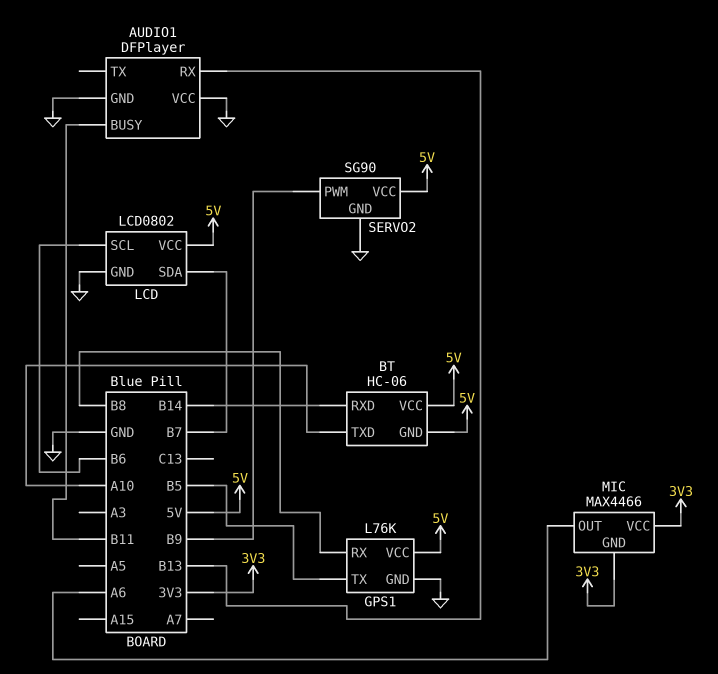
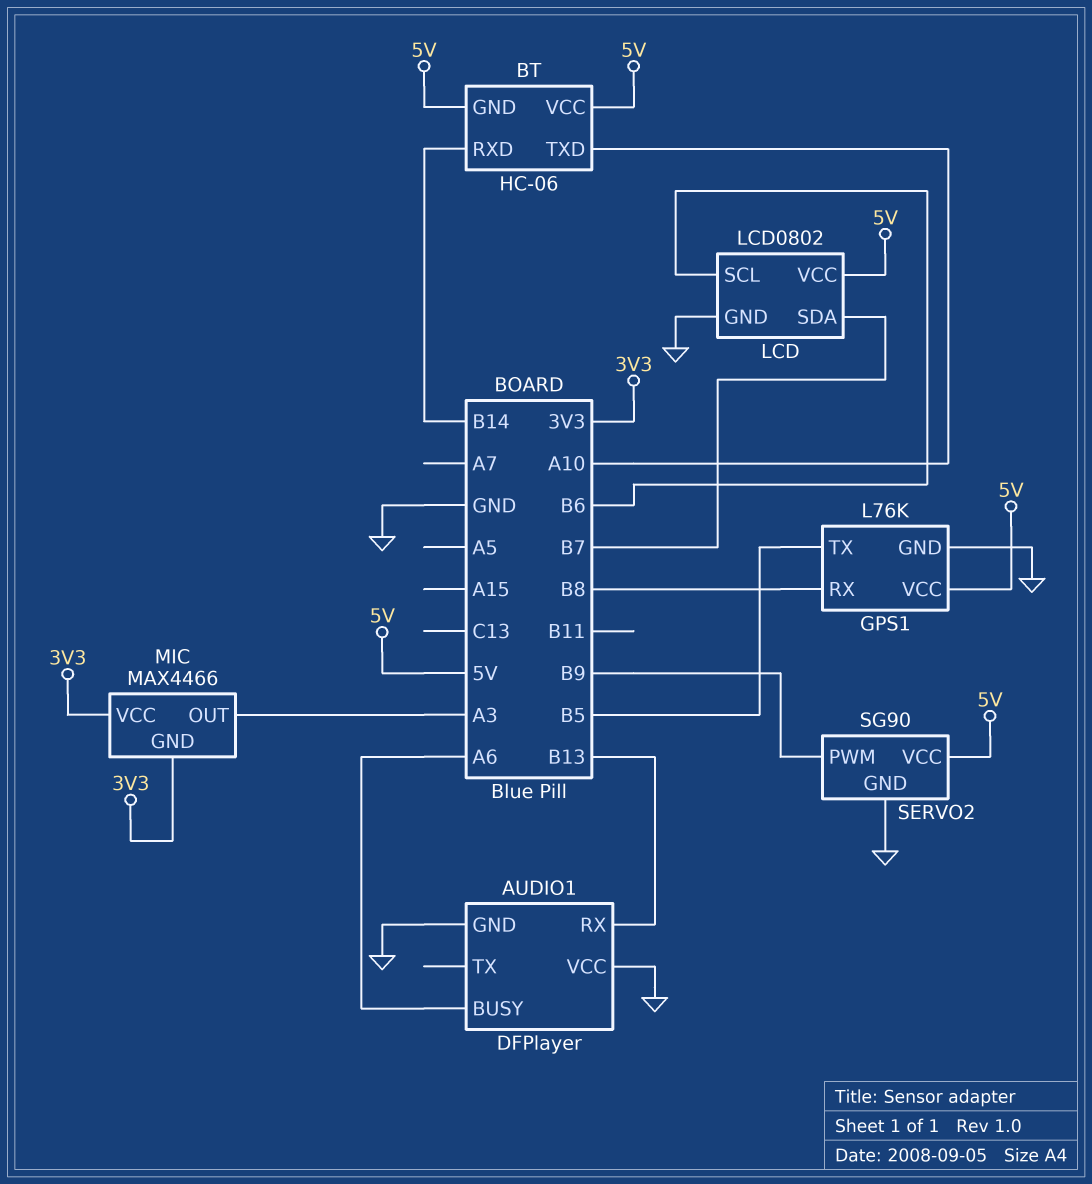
AUDIO1 pin BUSY: B11 -> A6
MIC pin OUT: A6 -> A3

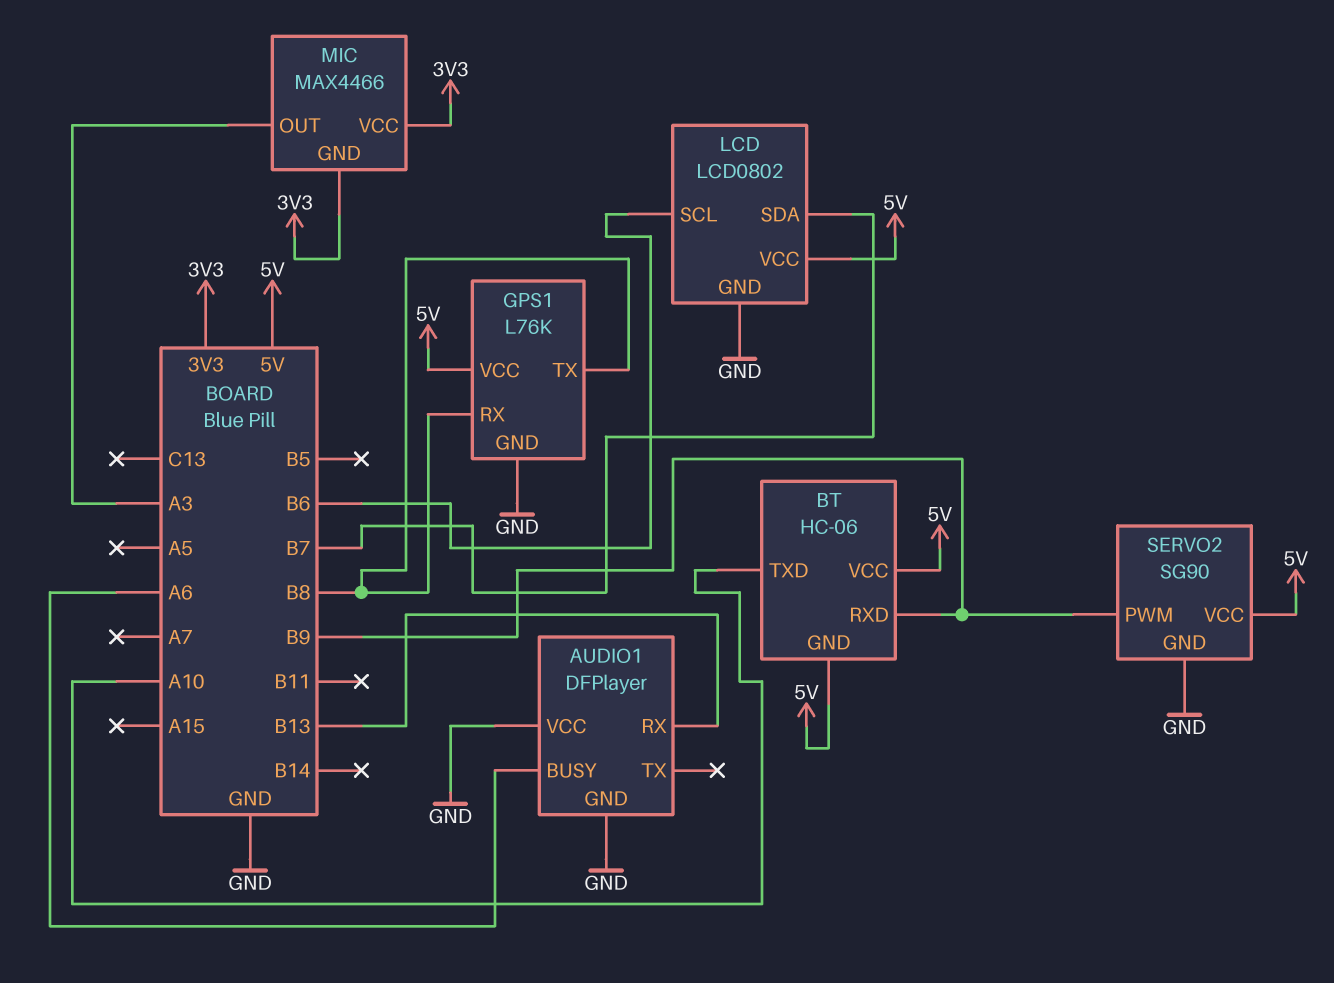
BT pin RXD: B14 -> B9
GPS1 pin TX: B5 -> B8

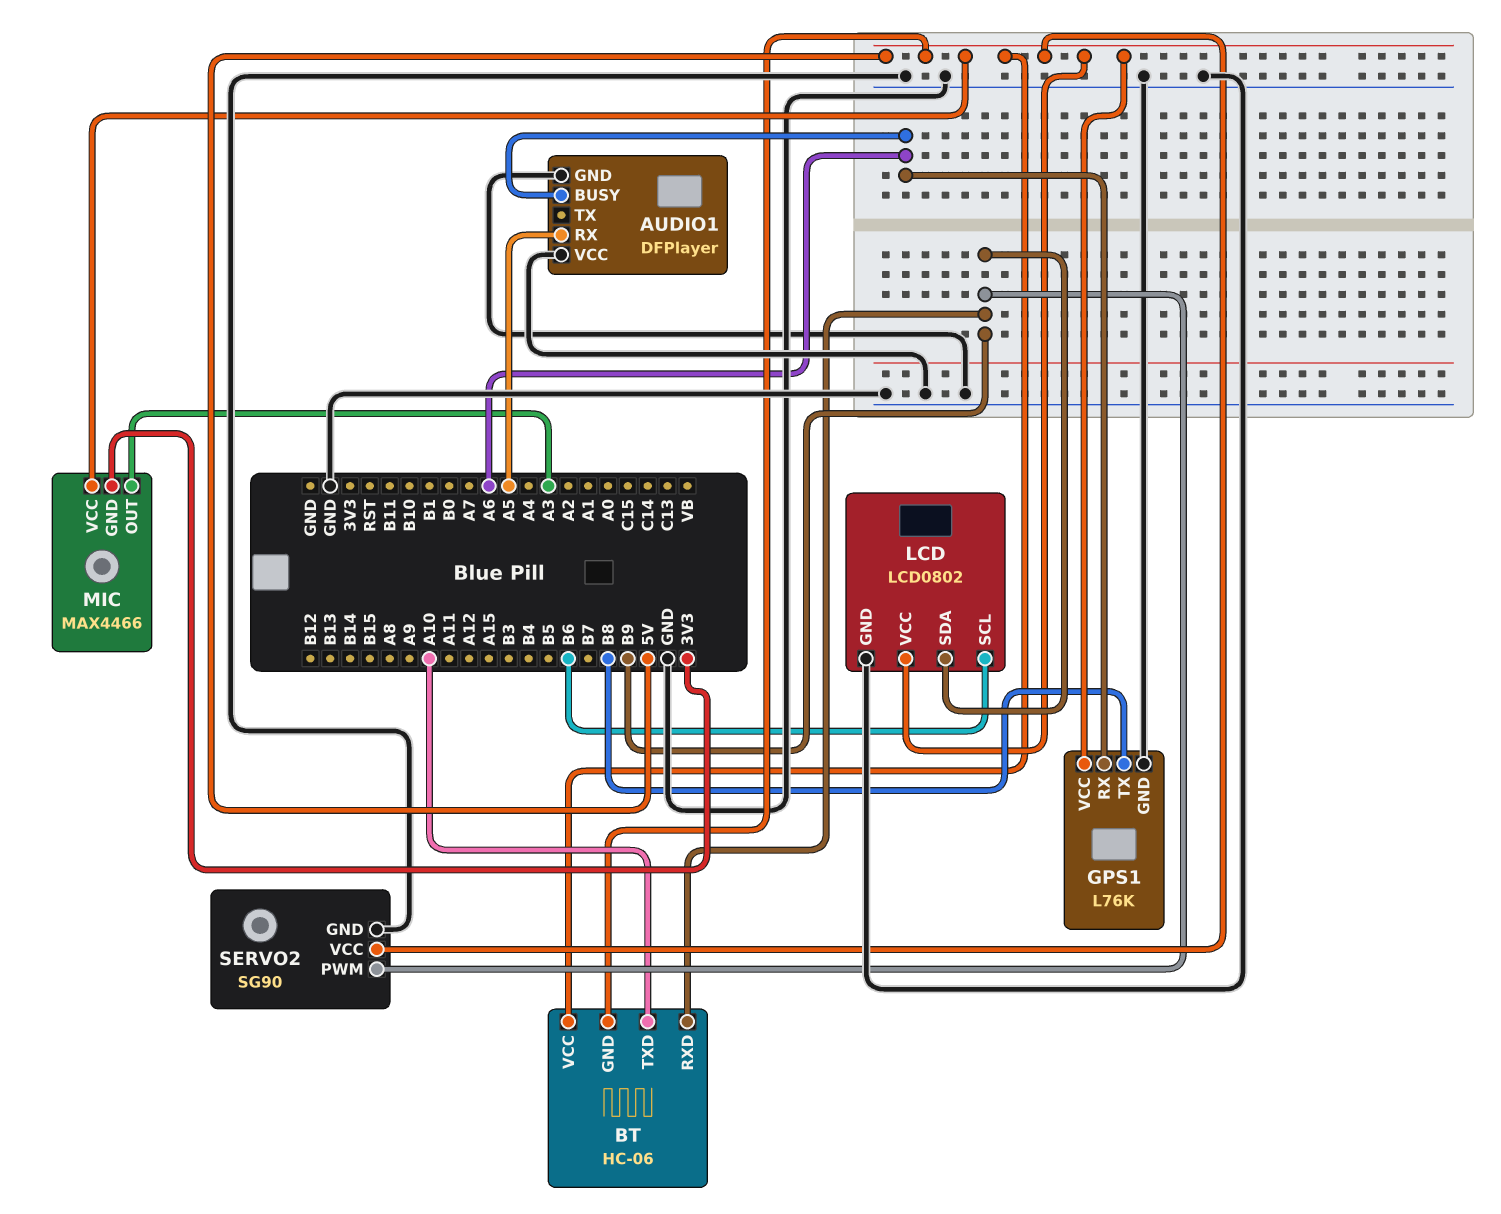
AUDIO1 pin RX: B13 -> A5
GPS1 pin RX: B8 -> A6
LCD pin SDA: B7 -> B9
MIC pin VCC: 3V3 -> 5V

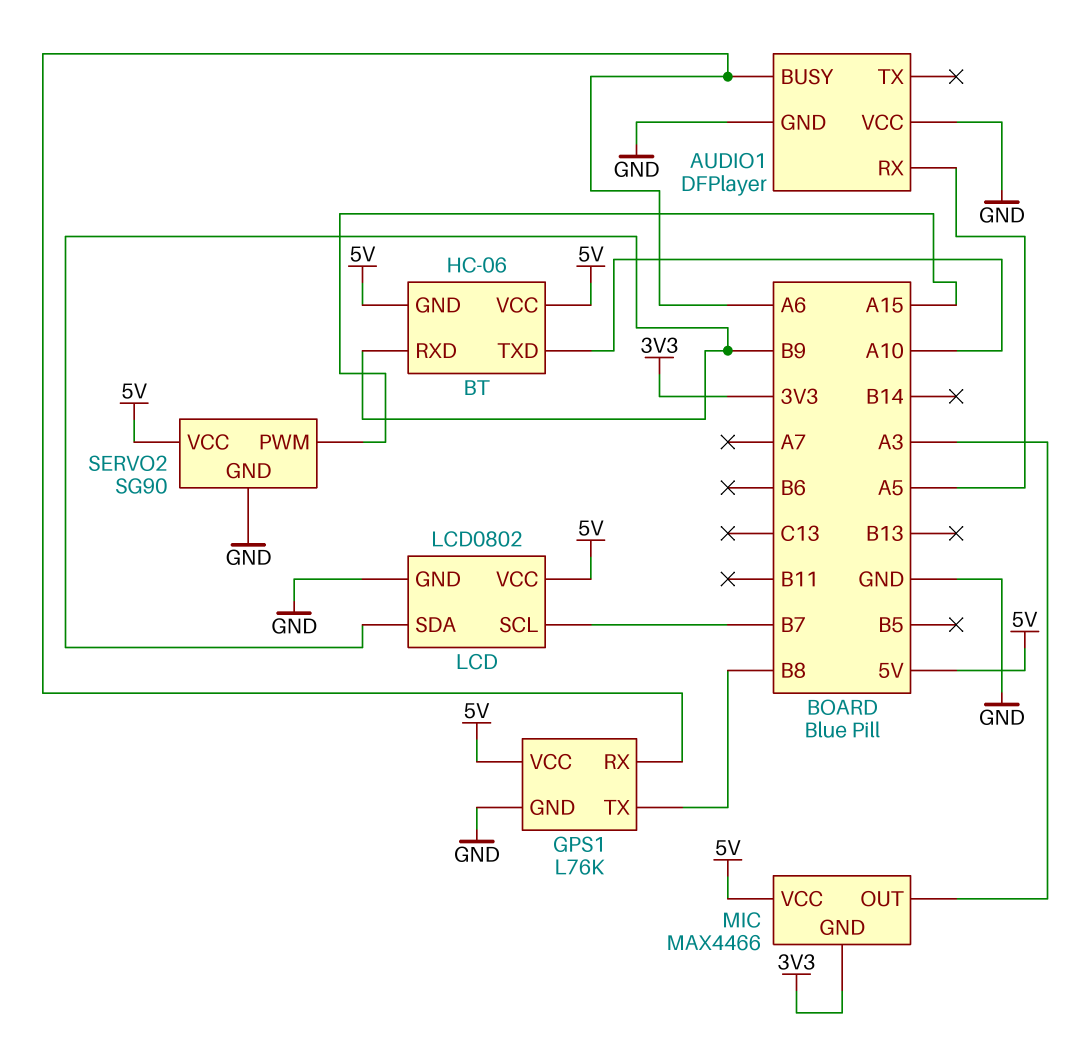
LCD pin SCL: B6 -> B7
SERVO2 pin PWM: B9 -> A15

